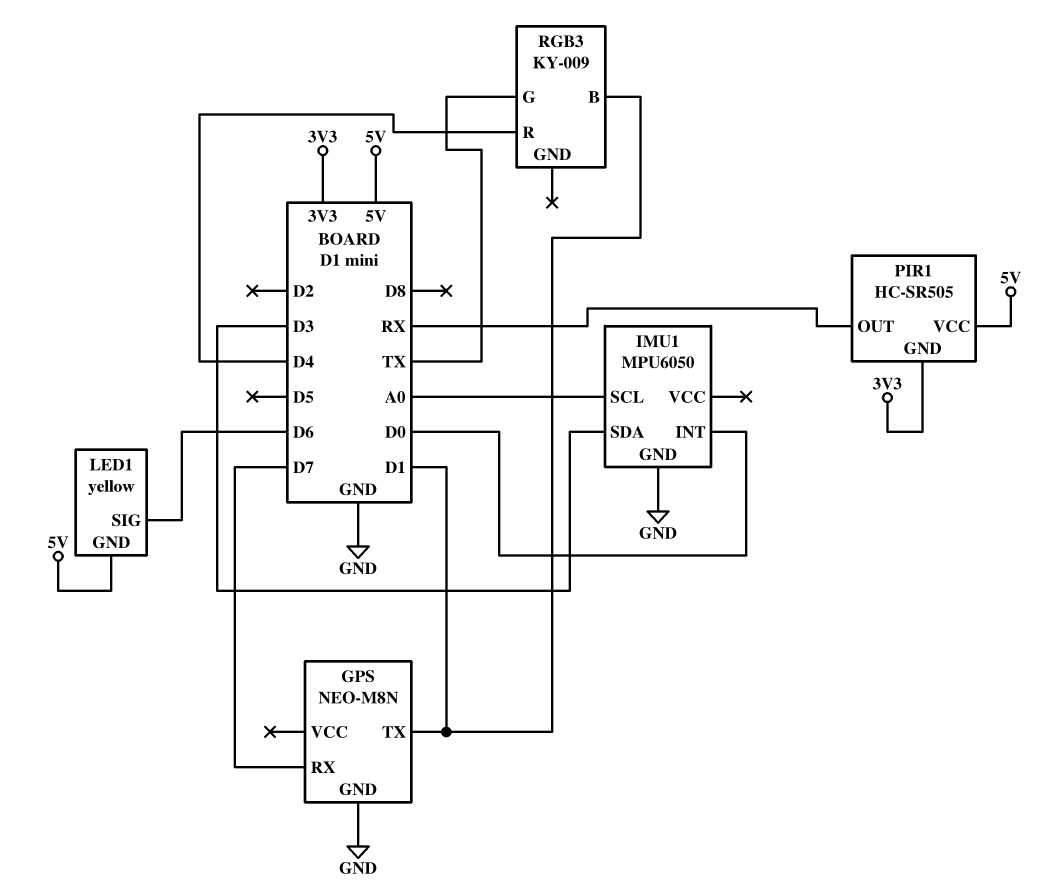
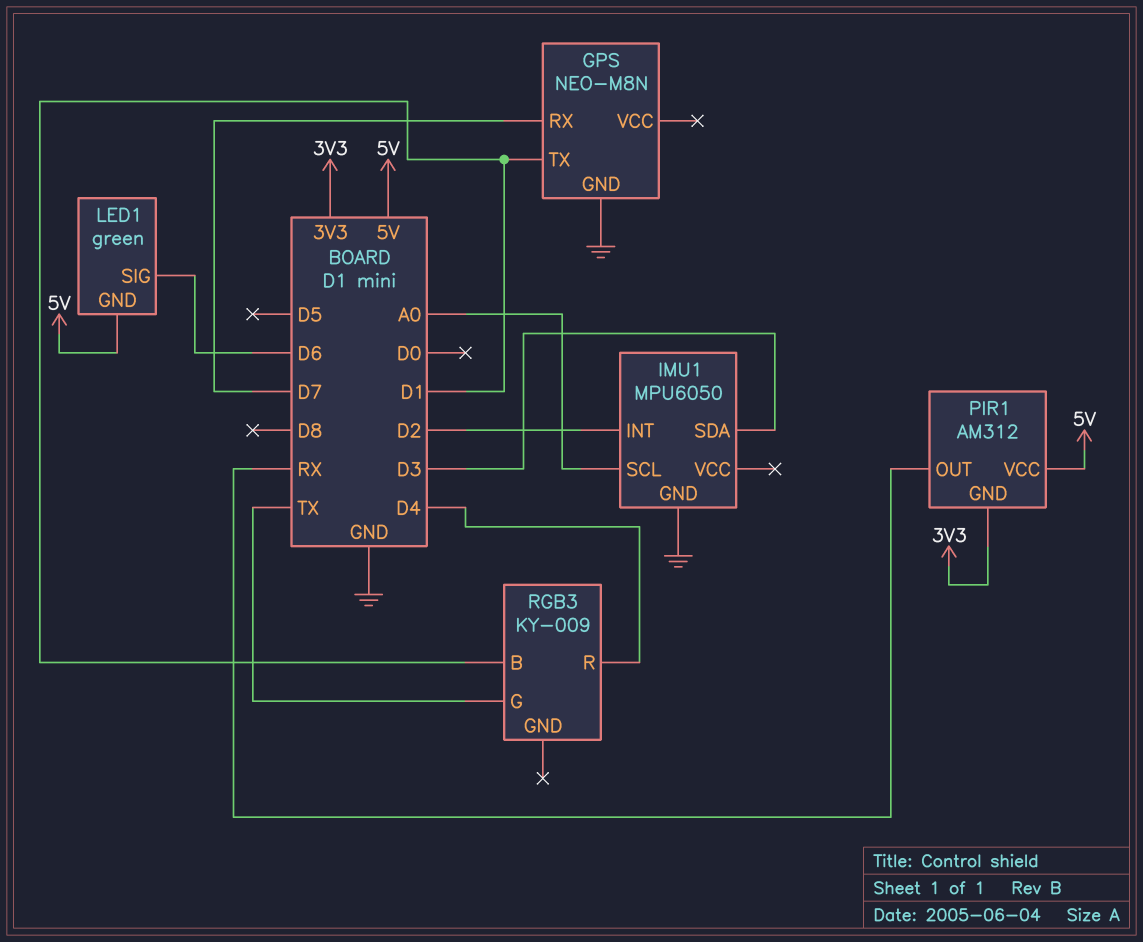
IMU1 pin INT: D0 -> D2
LED1: yellow -> green
PIR1: HC-SR505 -> AM312

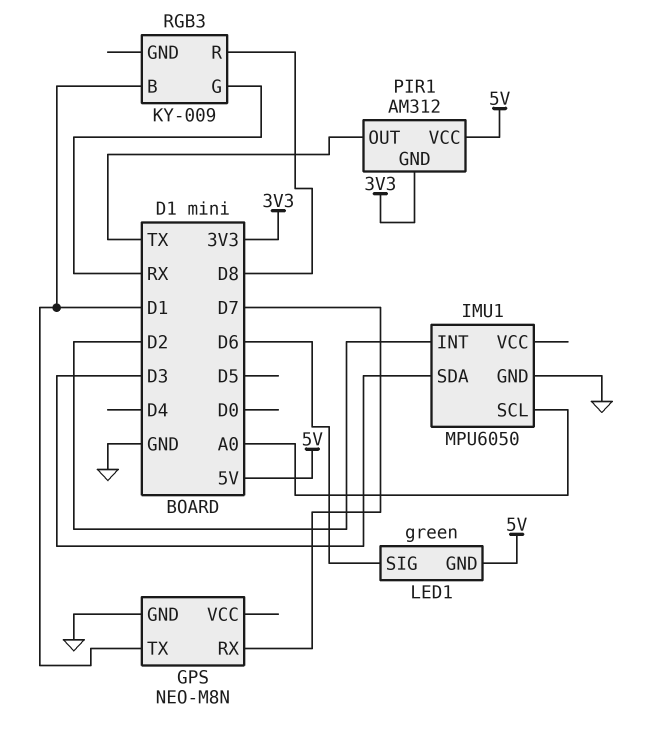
PIR1 pin OUT: RX -> TX
RGB3 pin G: TX -> RX
RGB3 pin R: D4 -> D8

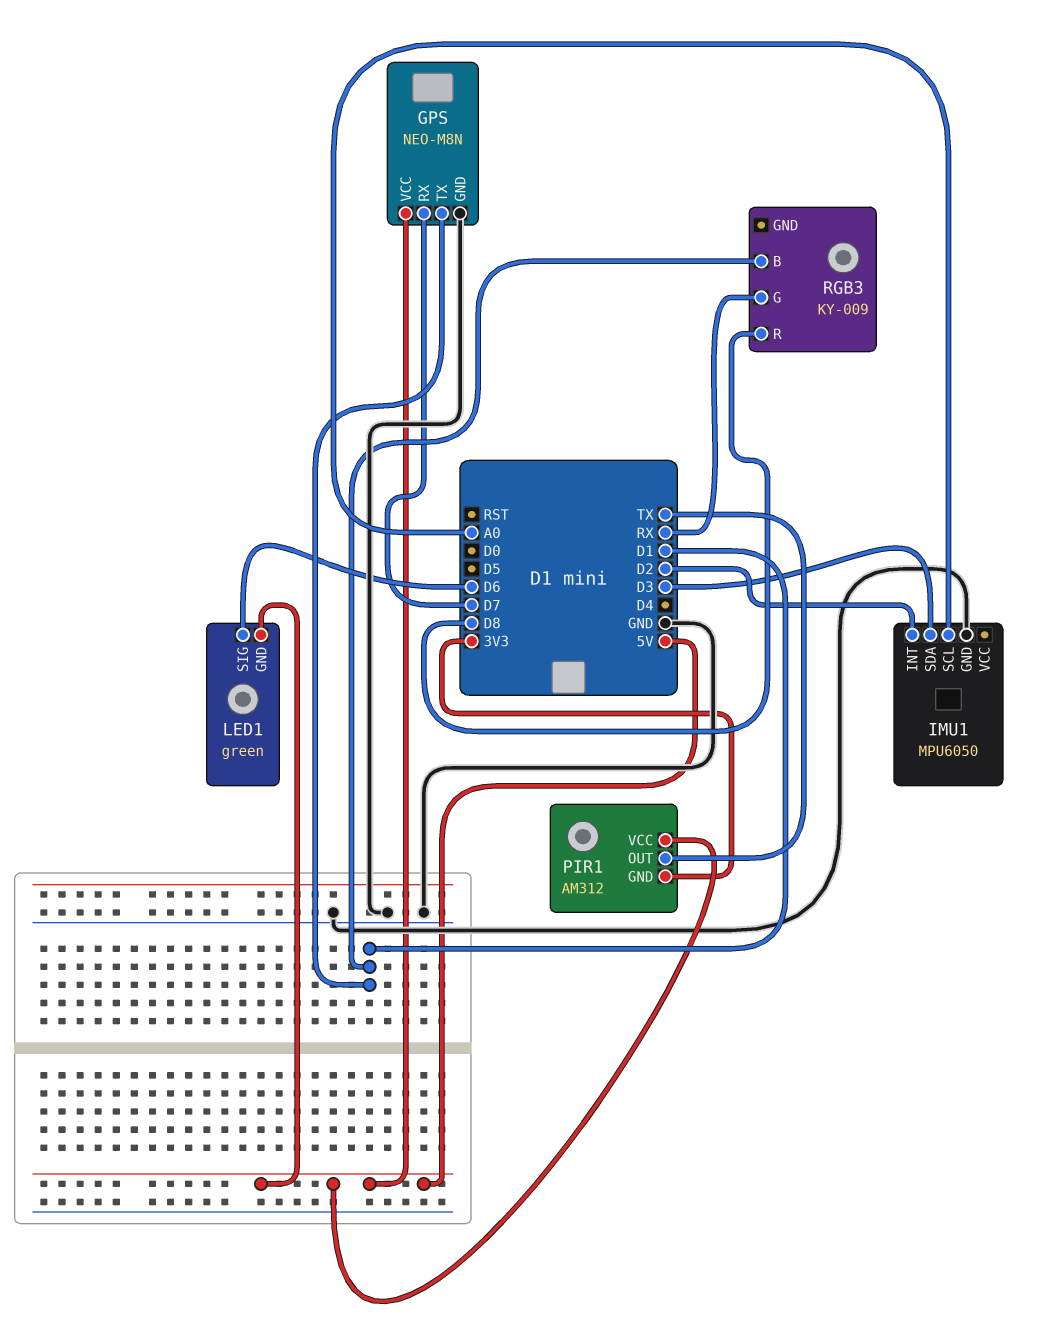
GPS pin VCC: none -> 5V

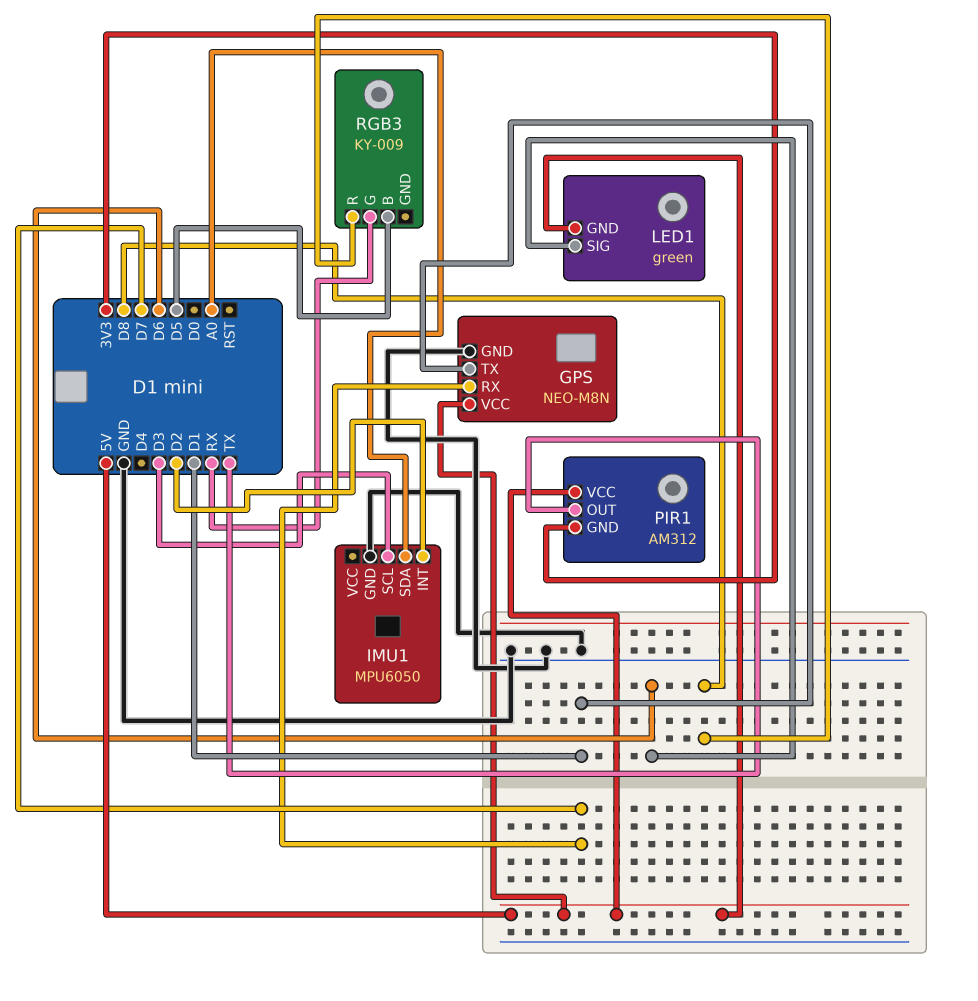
IMU1 pin SCL: A0 -> D3
IMU1 pin SDA: D3 -> A0
RGB3 pin B: D1 -> D5

